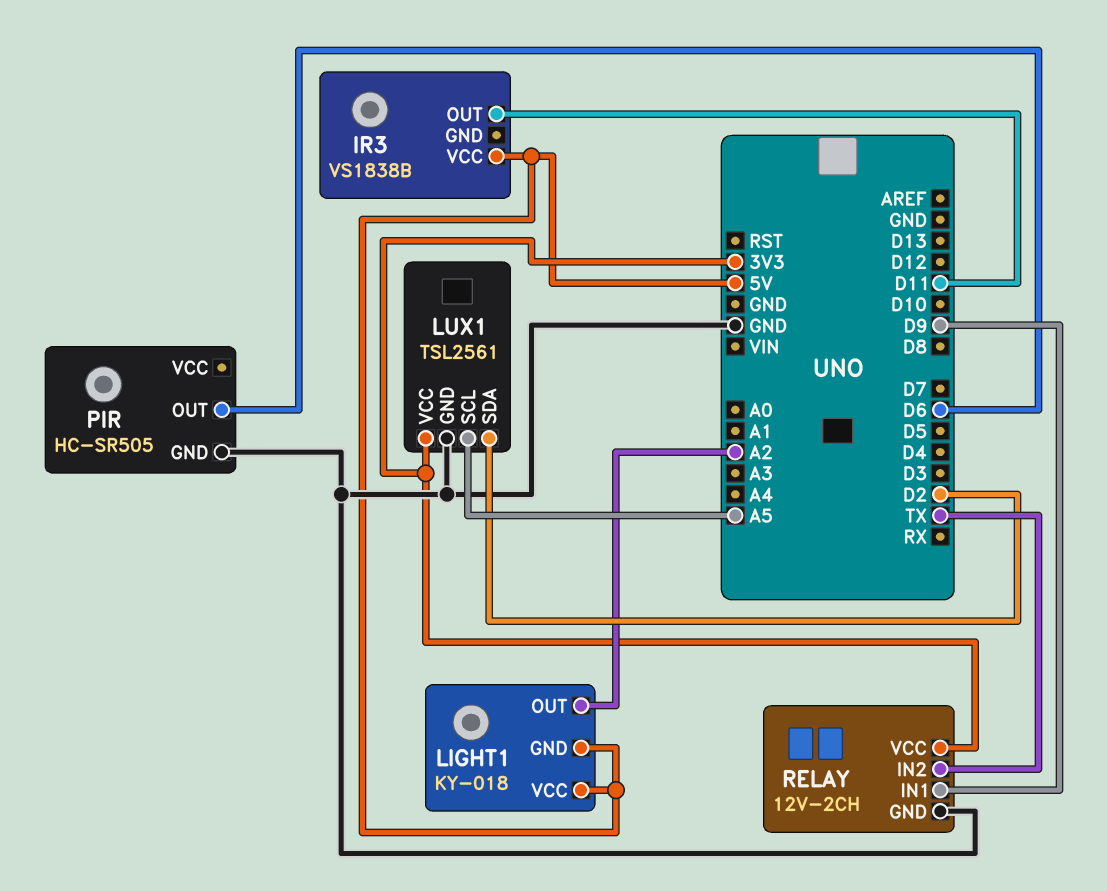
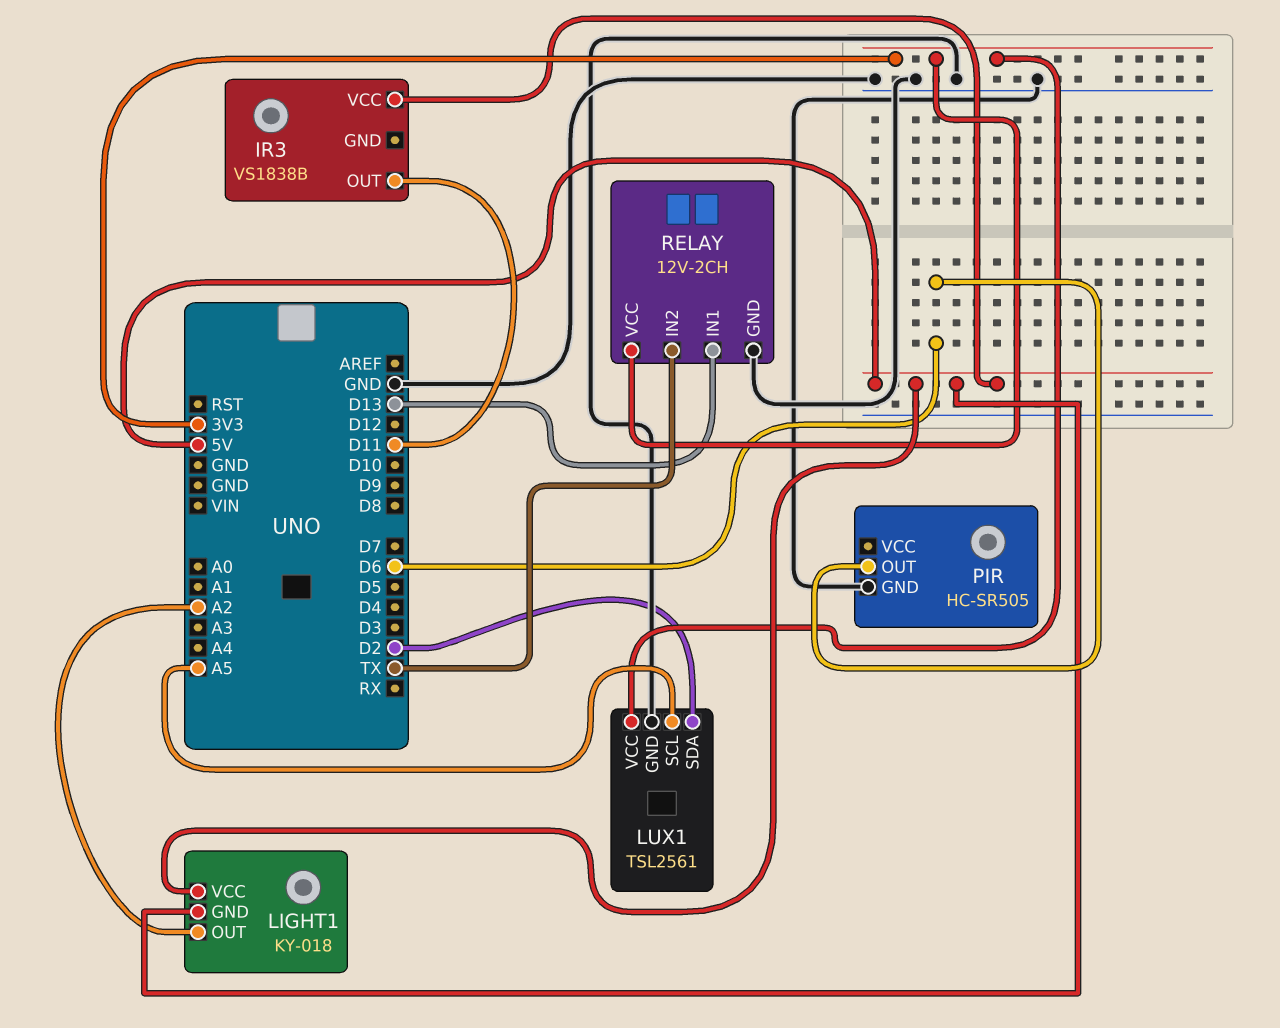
RELAY pin IN1: D9 -> D13

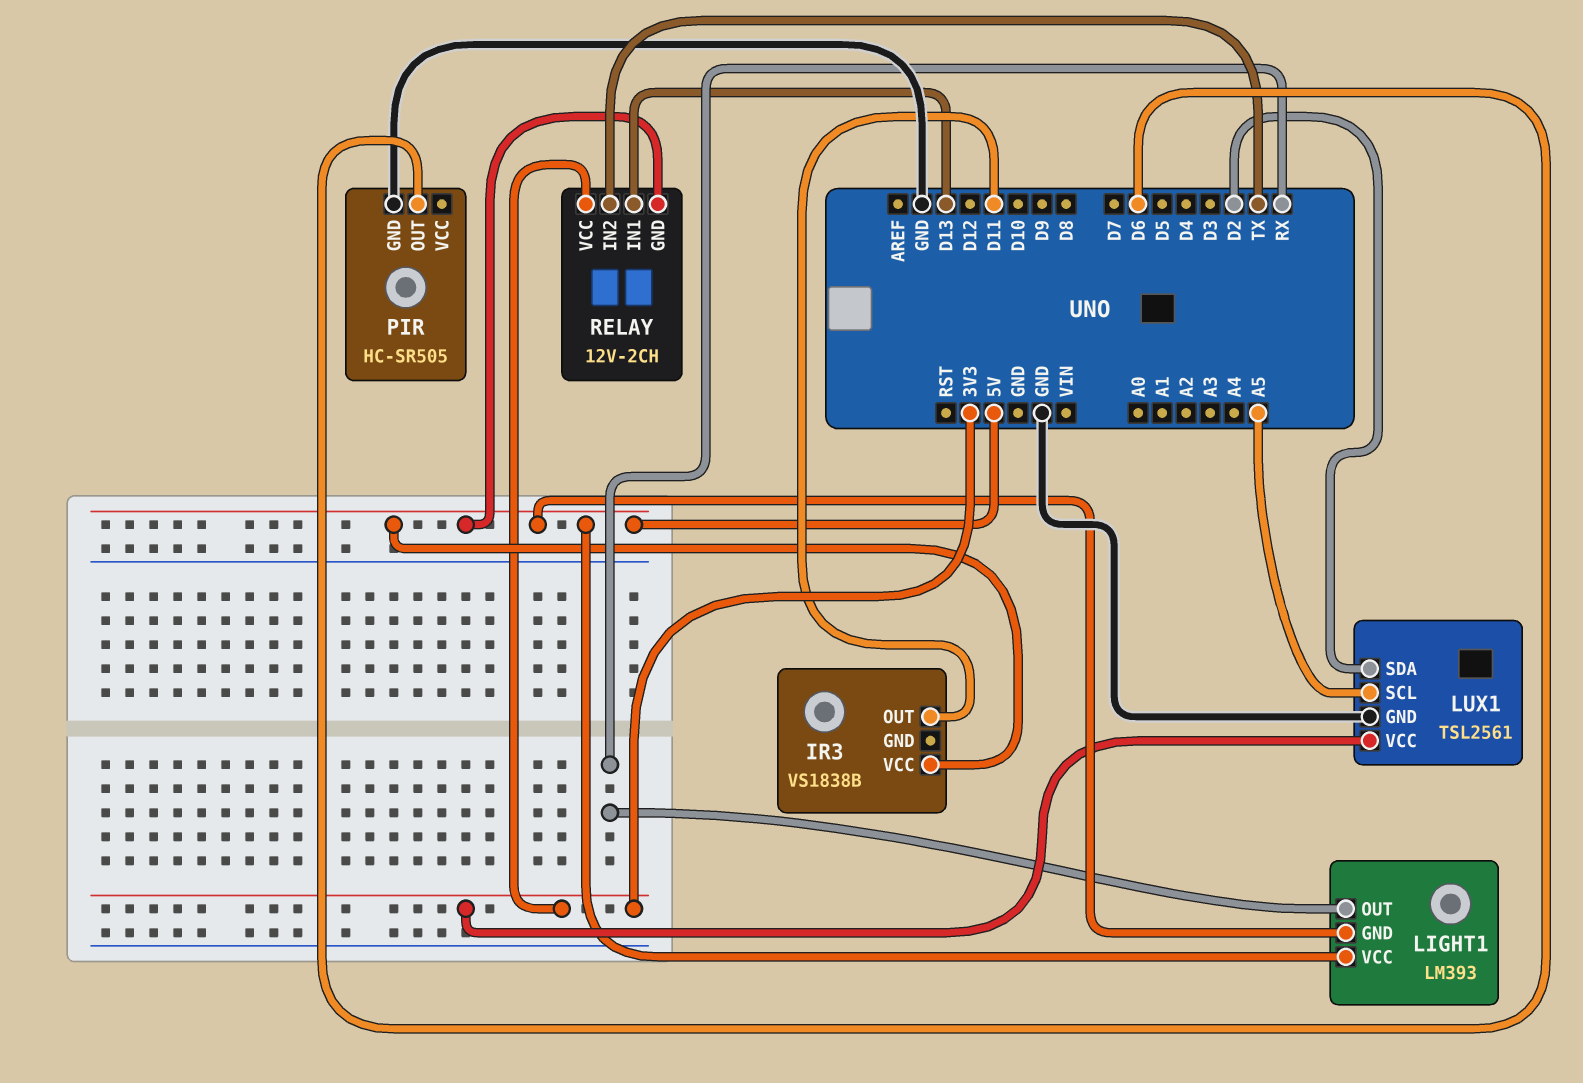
LIGHT1: KY-018 -> LM393
LIGHT1 pin OUT: A2 -> RX
RELAY pin GND: GND -> 5V

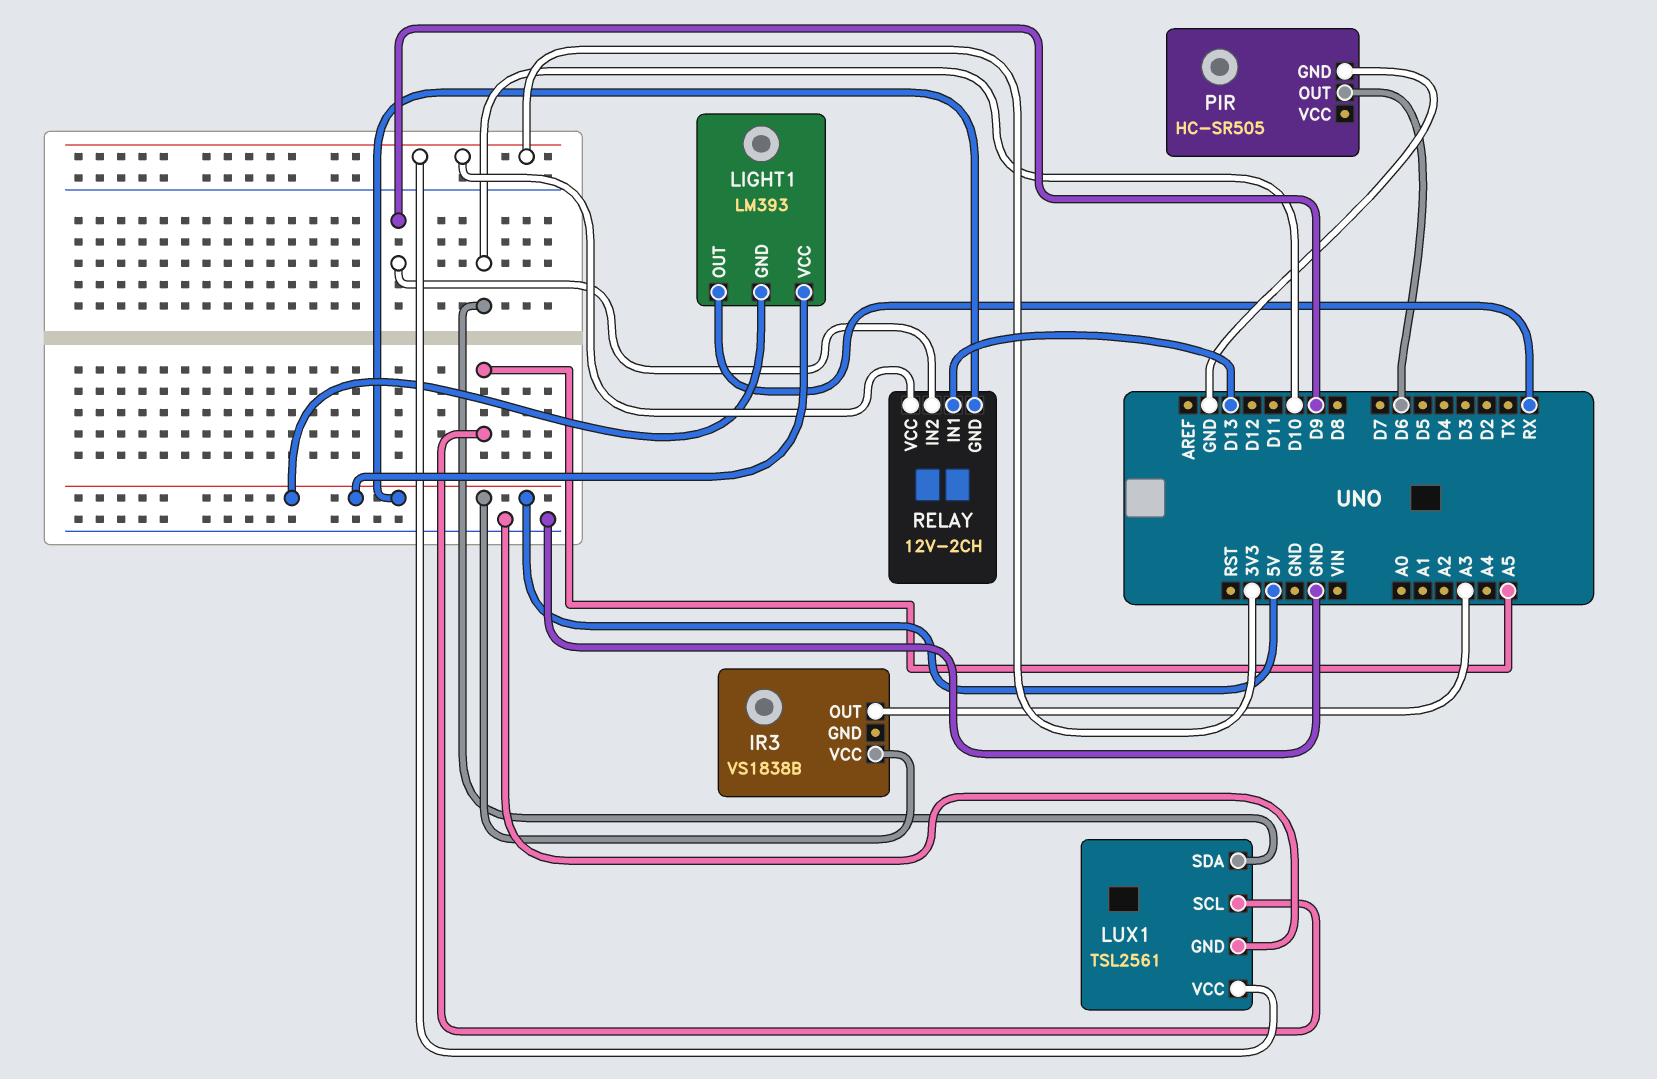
IR3 pin OUT: D11 -> A3
LUX1 pin SDA: D2 -> D10
RELAY pin IN2: TX -> D9

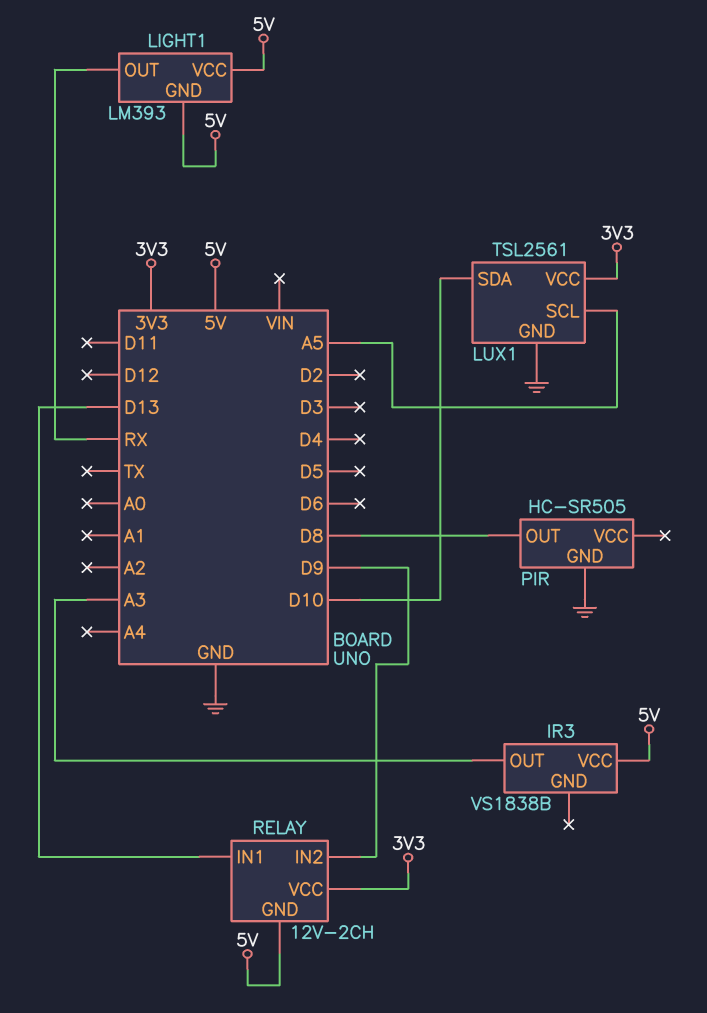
PIR pin OUT: D6 -> D8

